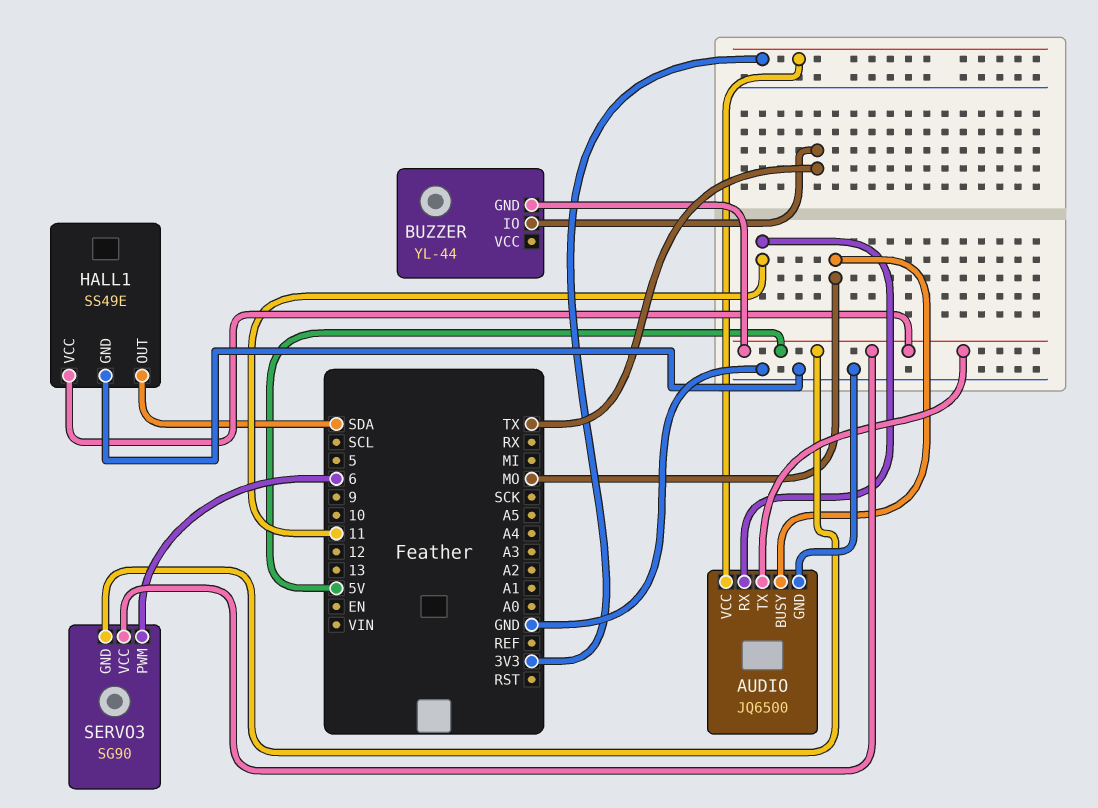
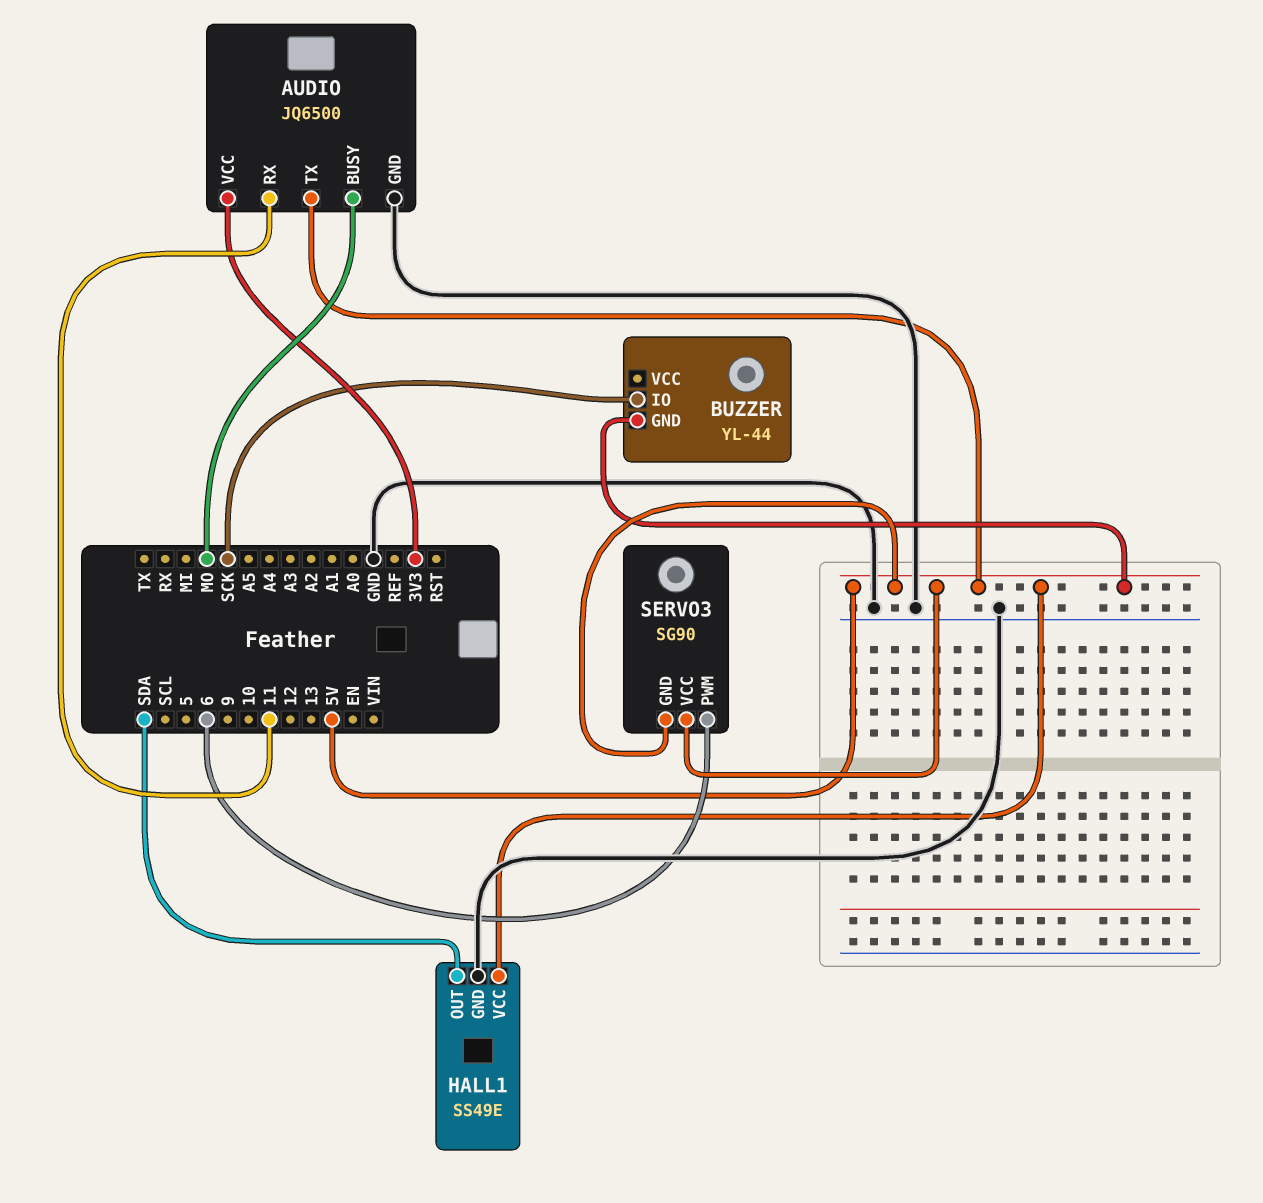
BUZZER pin IO: TX -> SCK

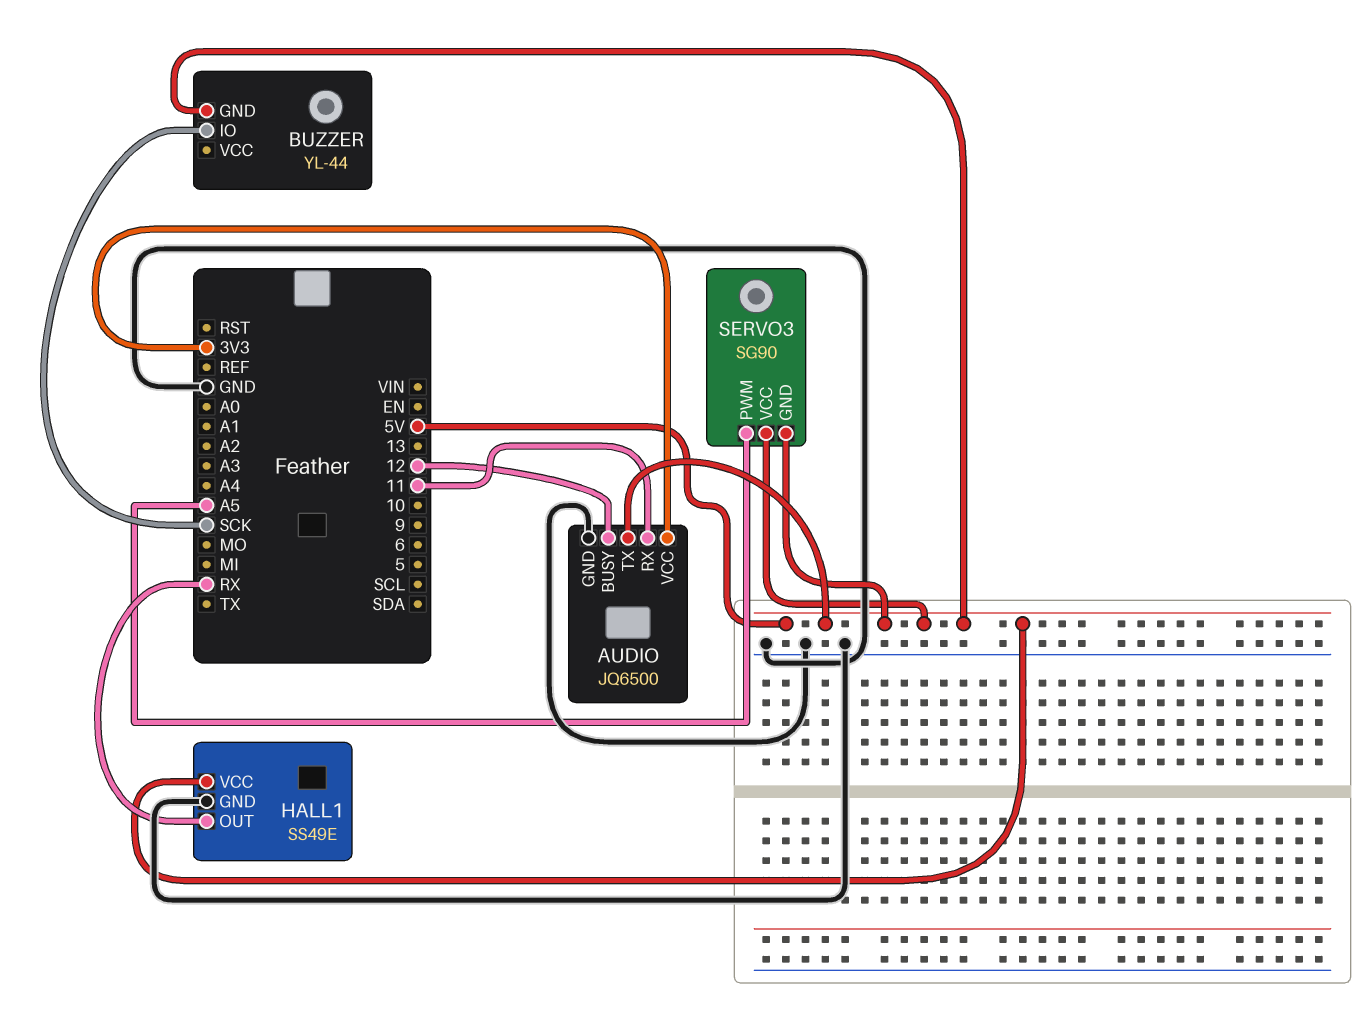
AUDIO pin BUSY: MO -> 12
HALL1 pin OUT: SDA -> RX
SERVO3 pin PWM: 6 -> A5

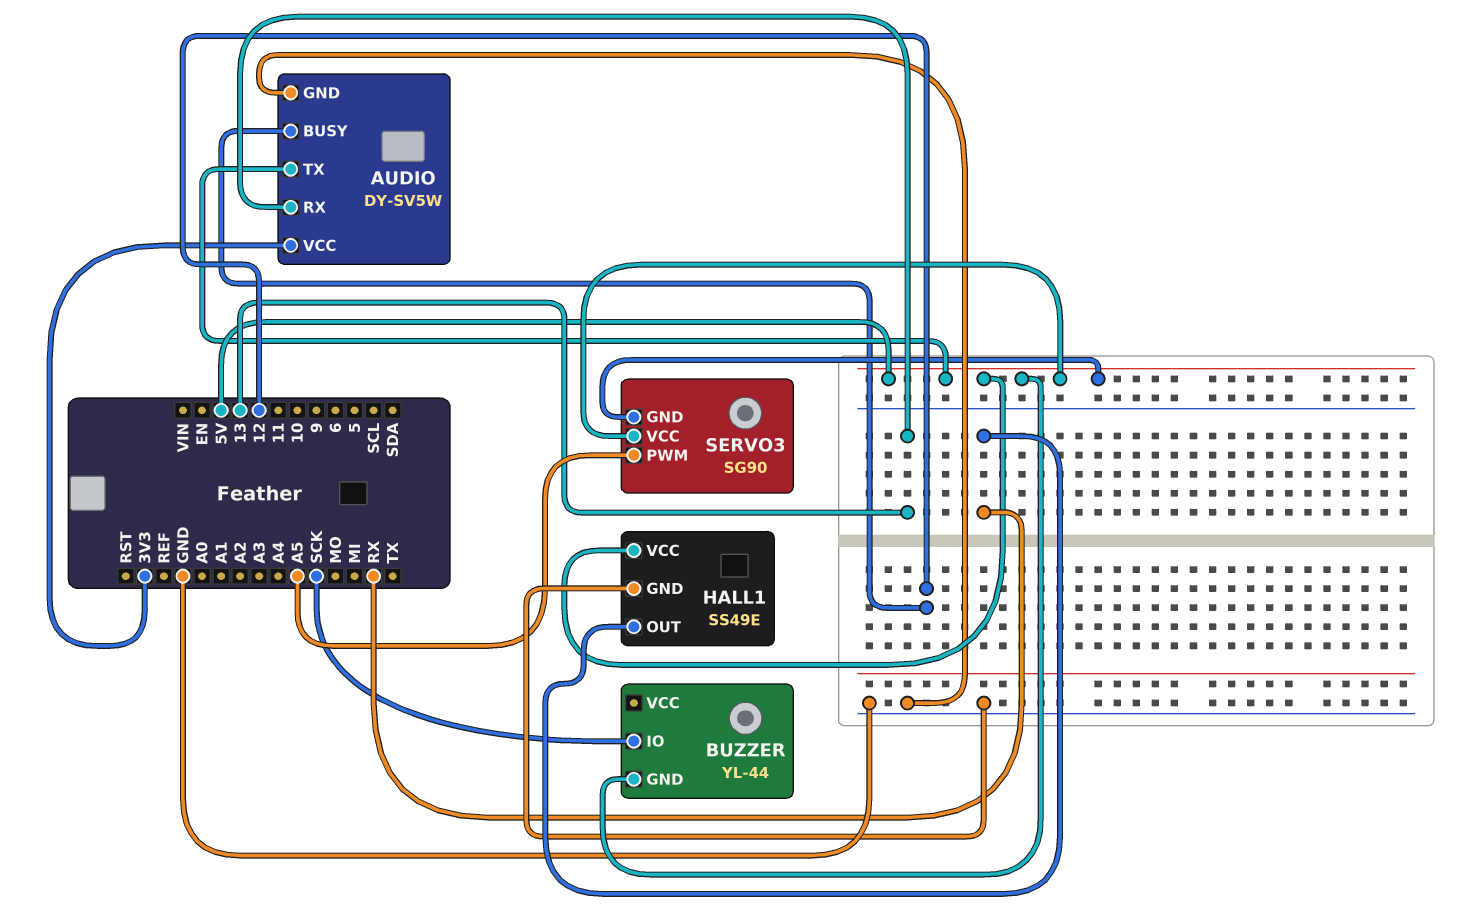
AUDIO: JQ6500 -> DY-SV5W
AUDIO pin RX: 11 -> 13

